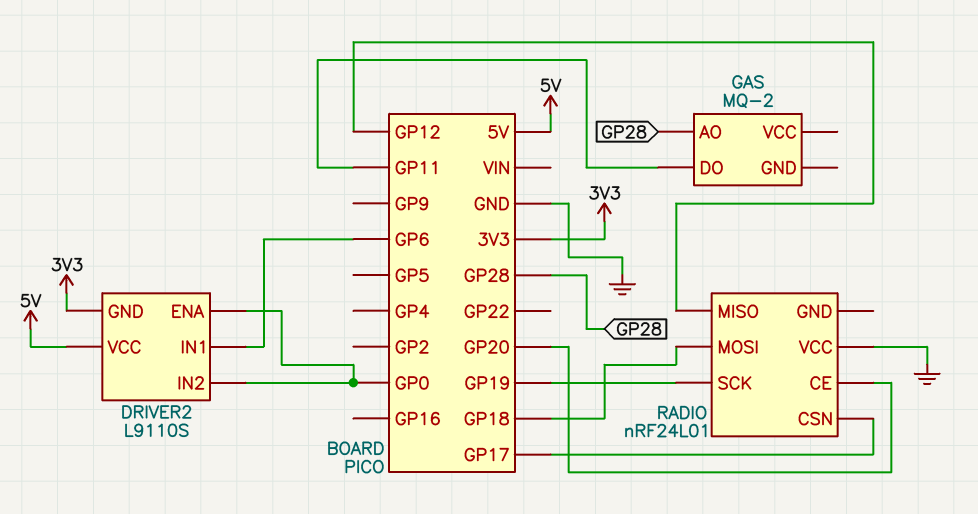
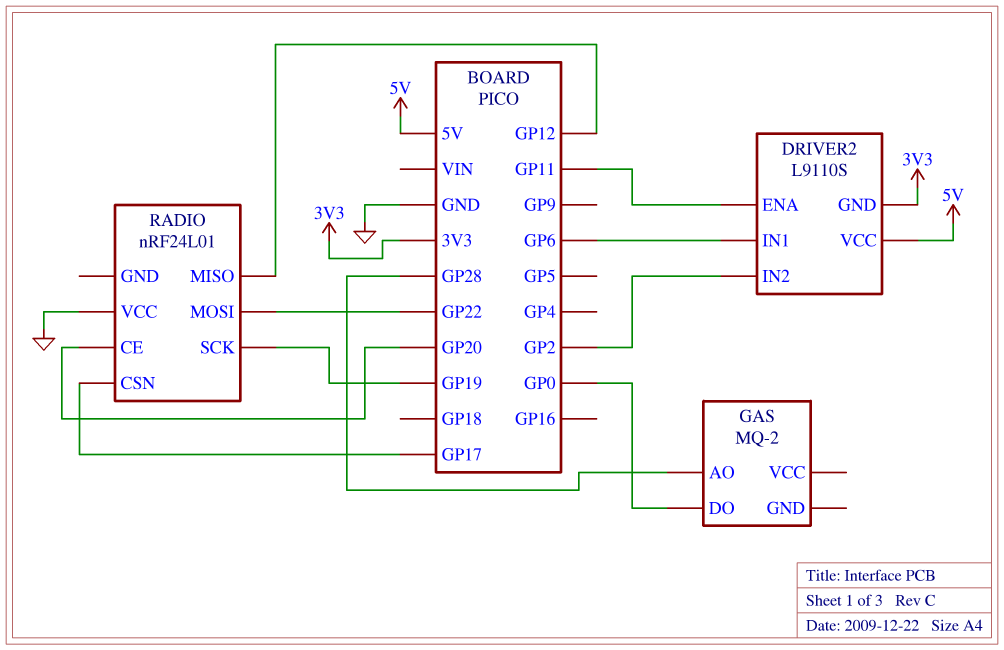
DRIVER2 pin ENA: GP0 -> GP11
DRIVER2 pin IN2: GP0 -> GP2
GAS pin DO: GP11 -> GP0
RADIO pin MOSI: GP18 -> GP22

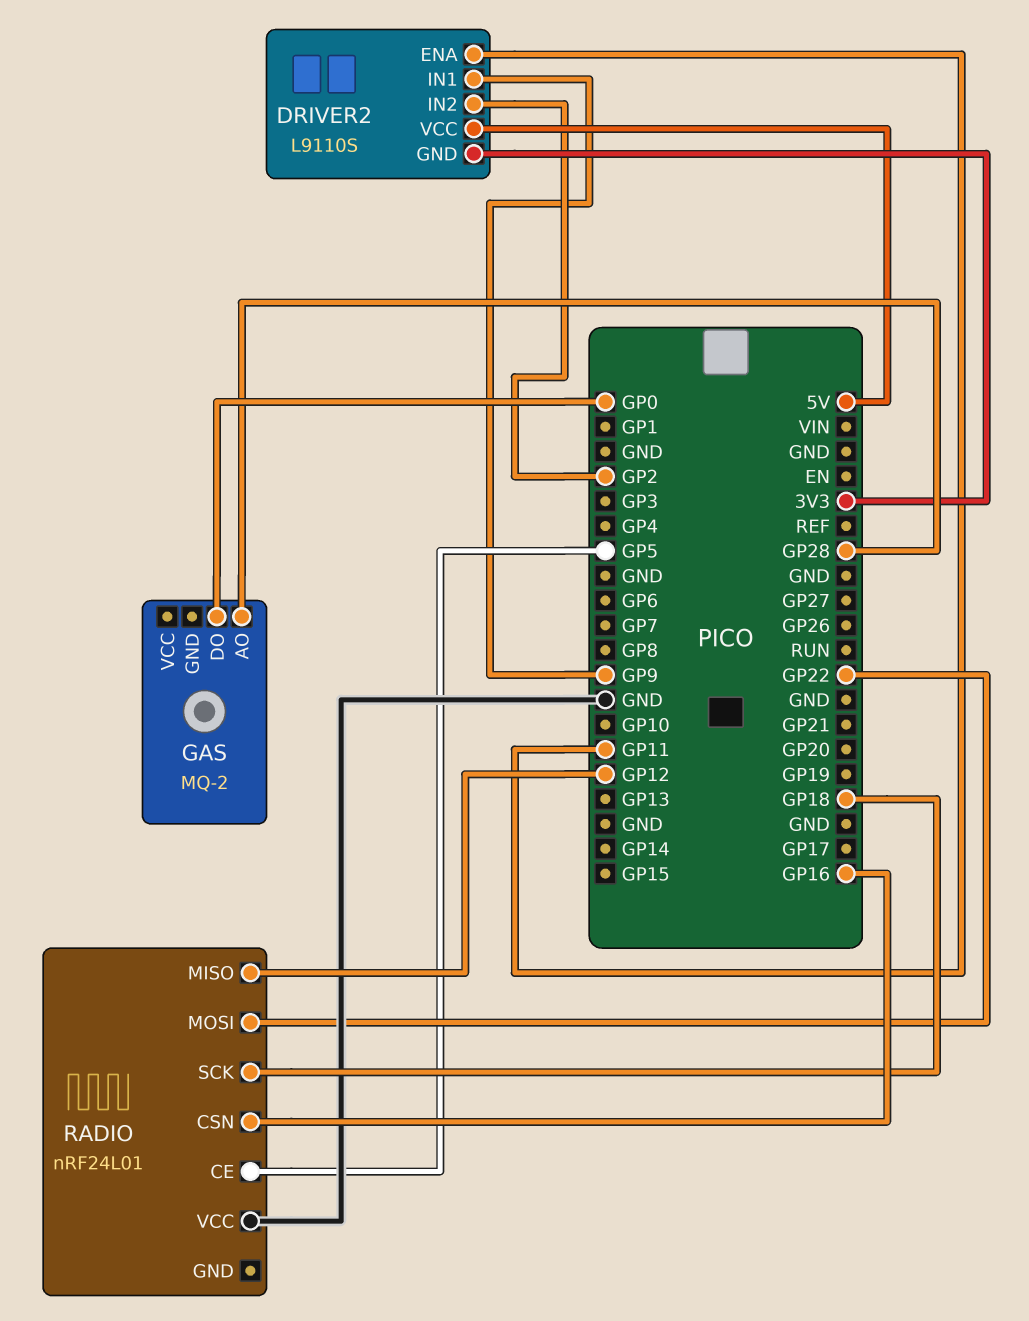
DRIVER2 pin IN1: GP6 -> GP9
RADIO pin CE: GP20 -> GP5
RADIO pin CSN: GP17 -> GP16
RADIO pin SCK: GP19 -> GP18

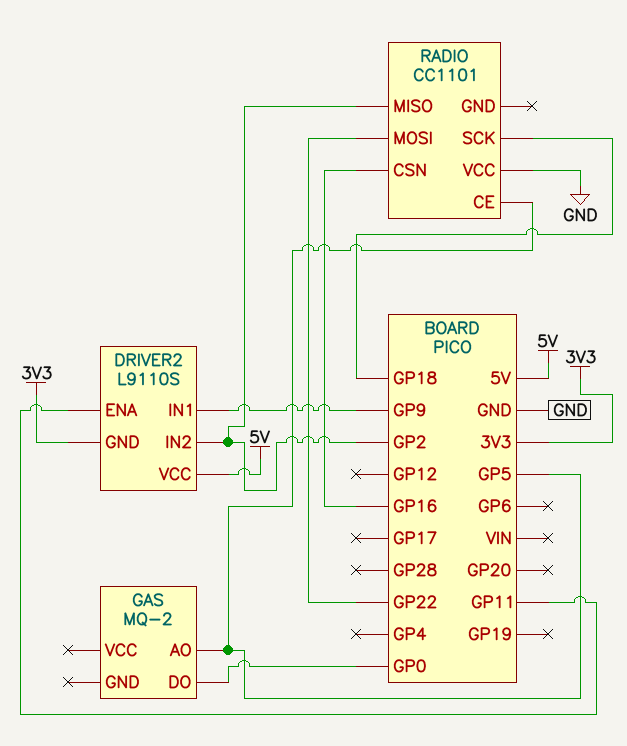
GAS pin AO: GP28 -> GP5
RADIO: nRF24L01 -> CC1101
RADIO pin MISO: GP12 -> GP2

